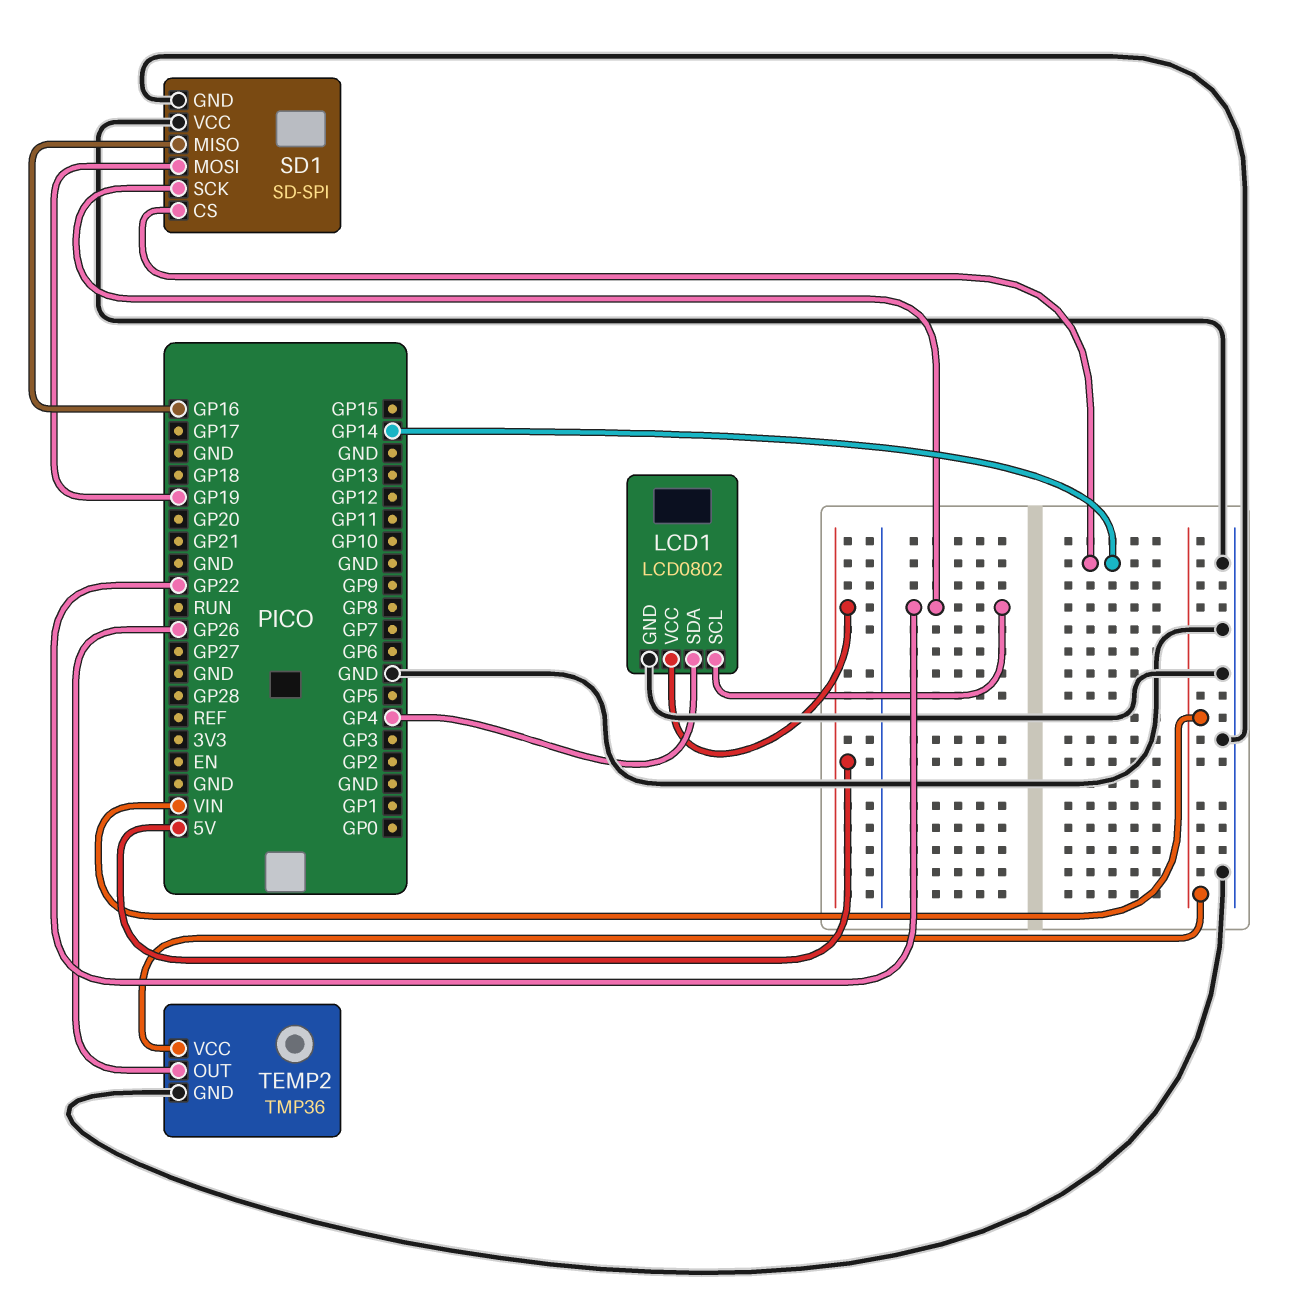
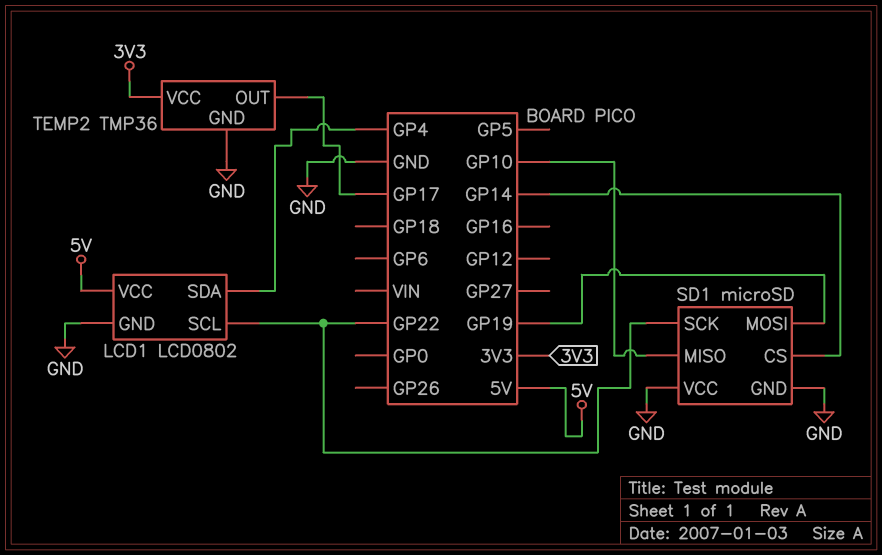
SD1: SD-SPI -> microSD
SD1 pin MISO: GP16 -> GP10
TEMP2 pin OUT: GP26 -> GP17
TEMP2 pin VCC: VIN -> 3V3

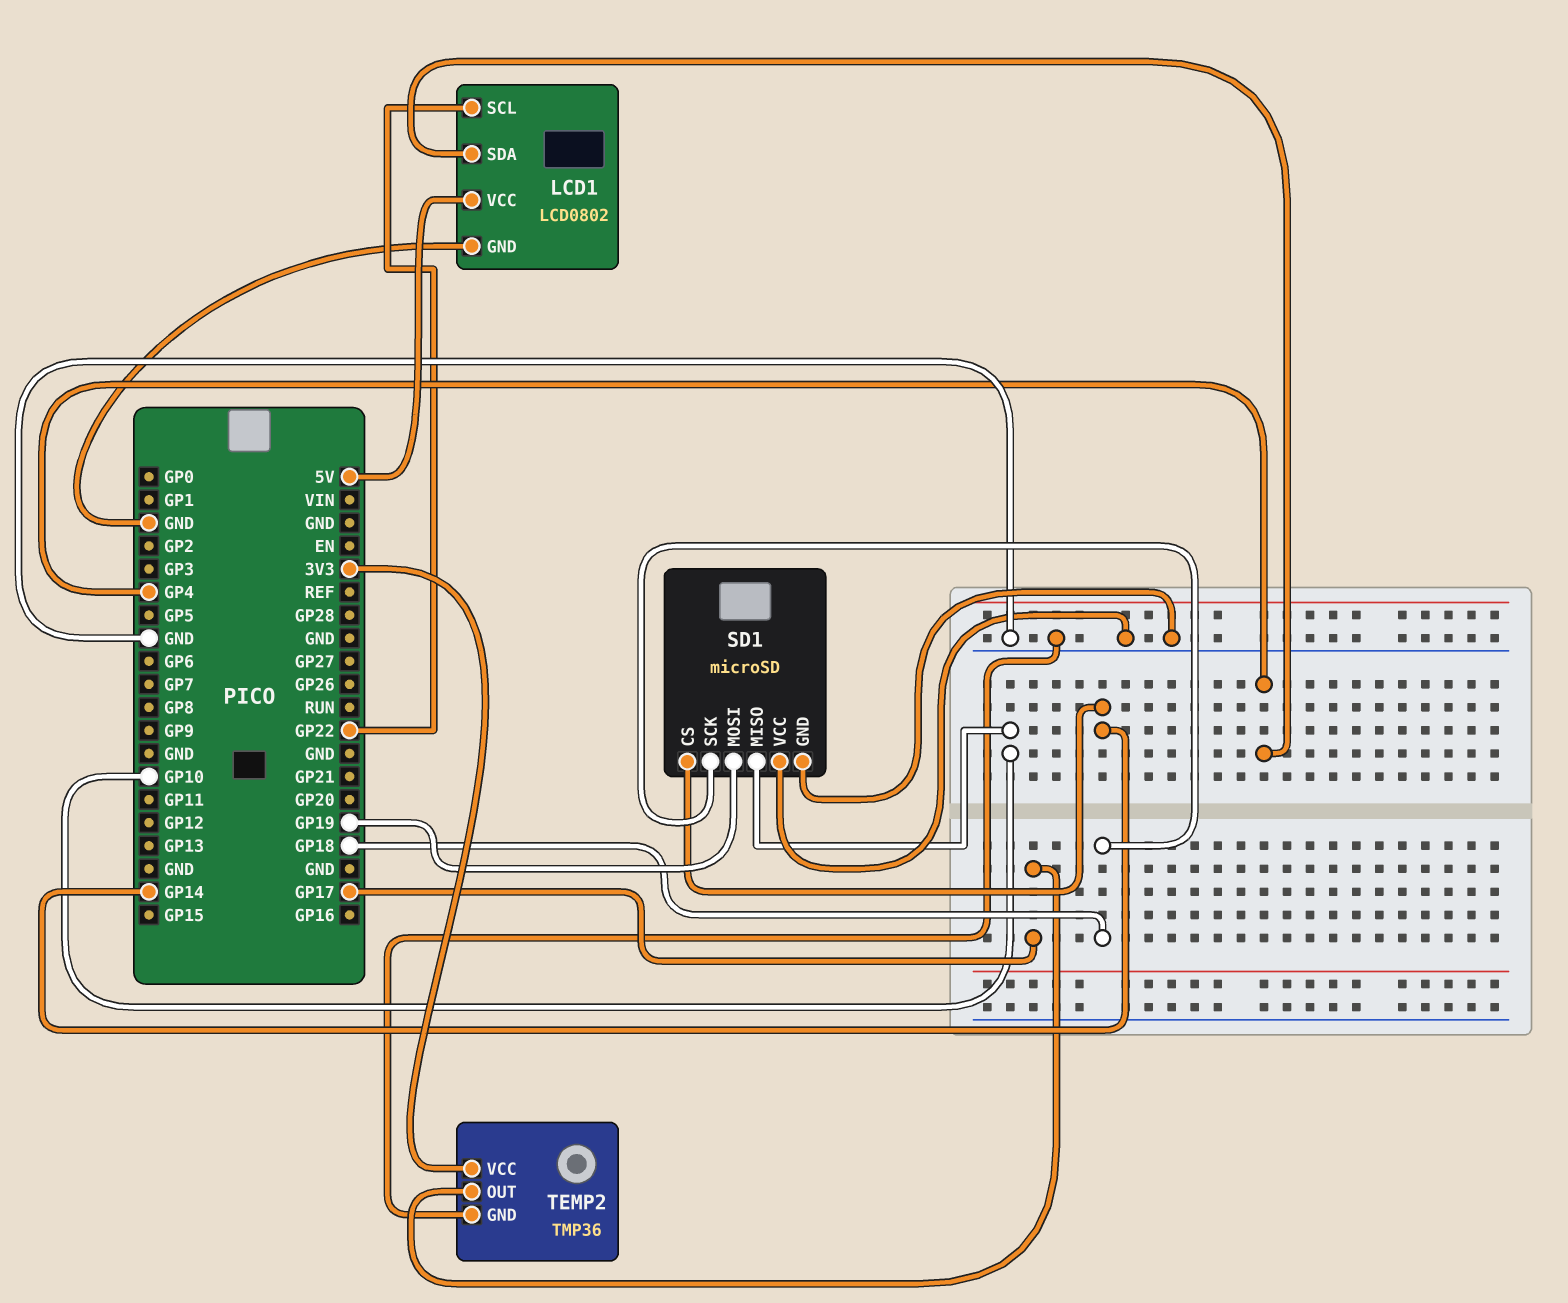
SD1 pin SCK: GP22 -> GP18

